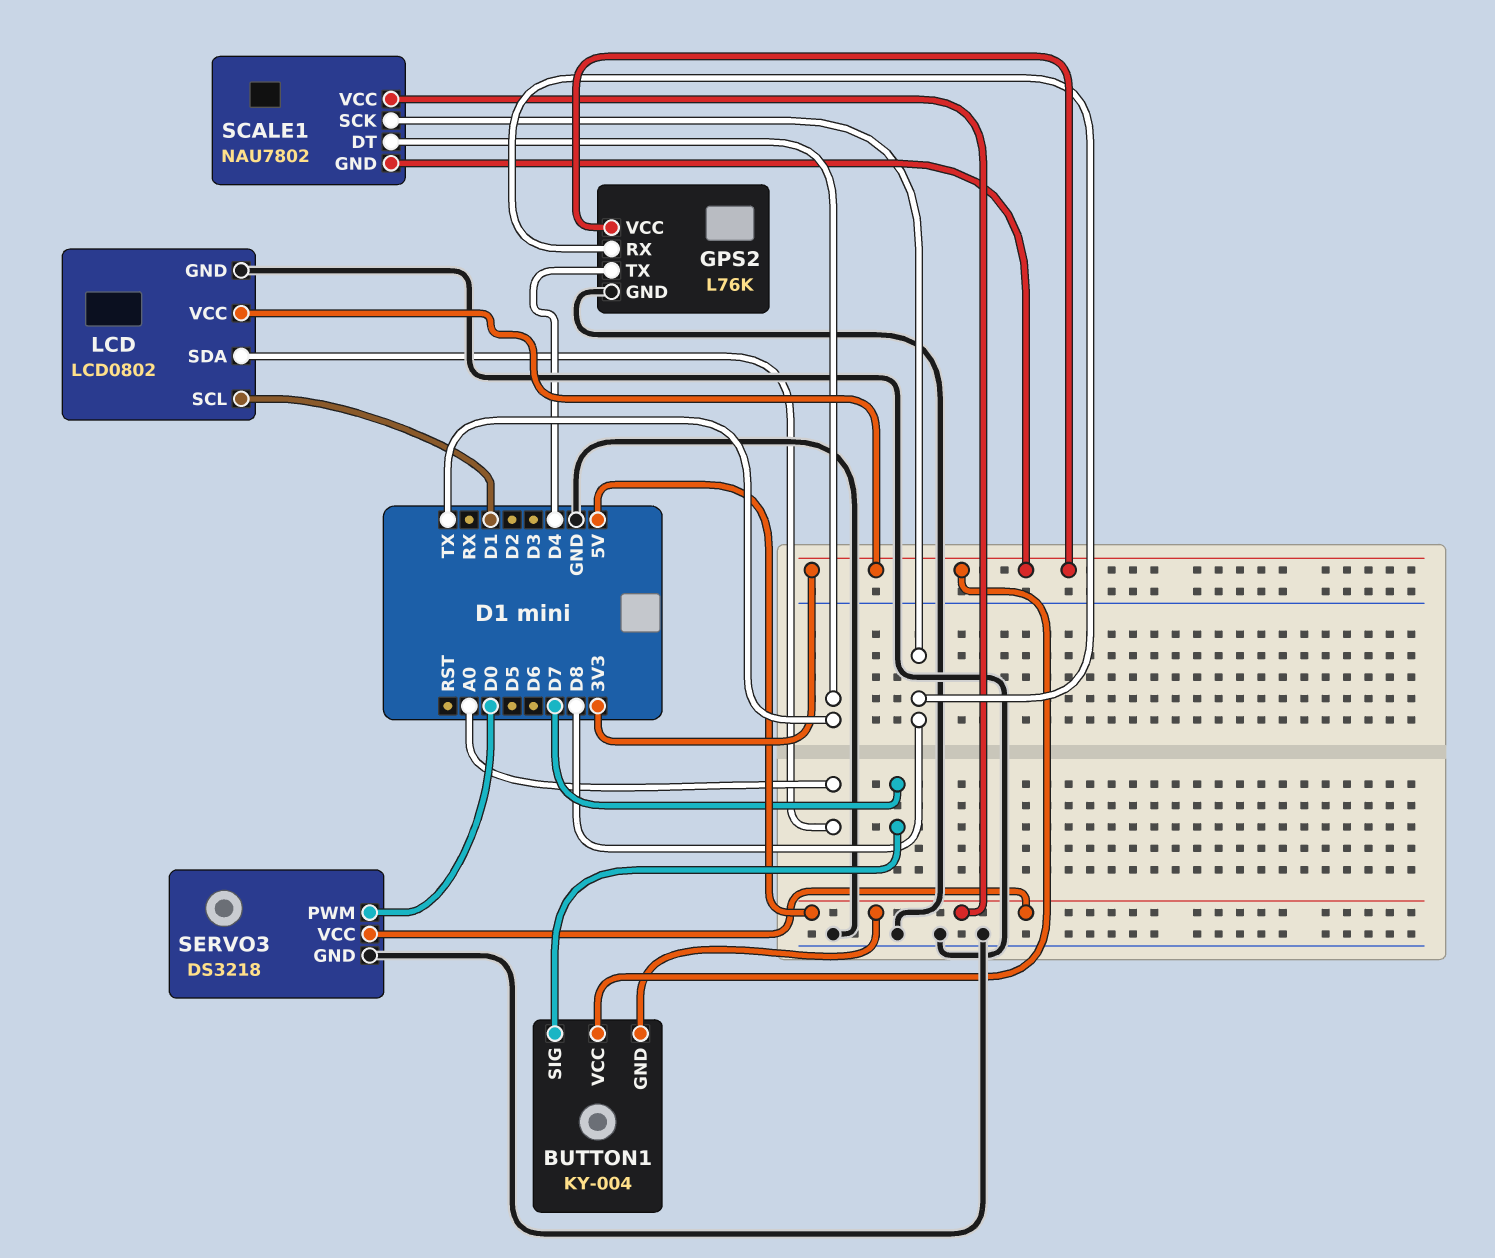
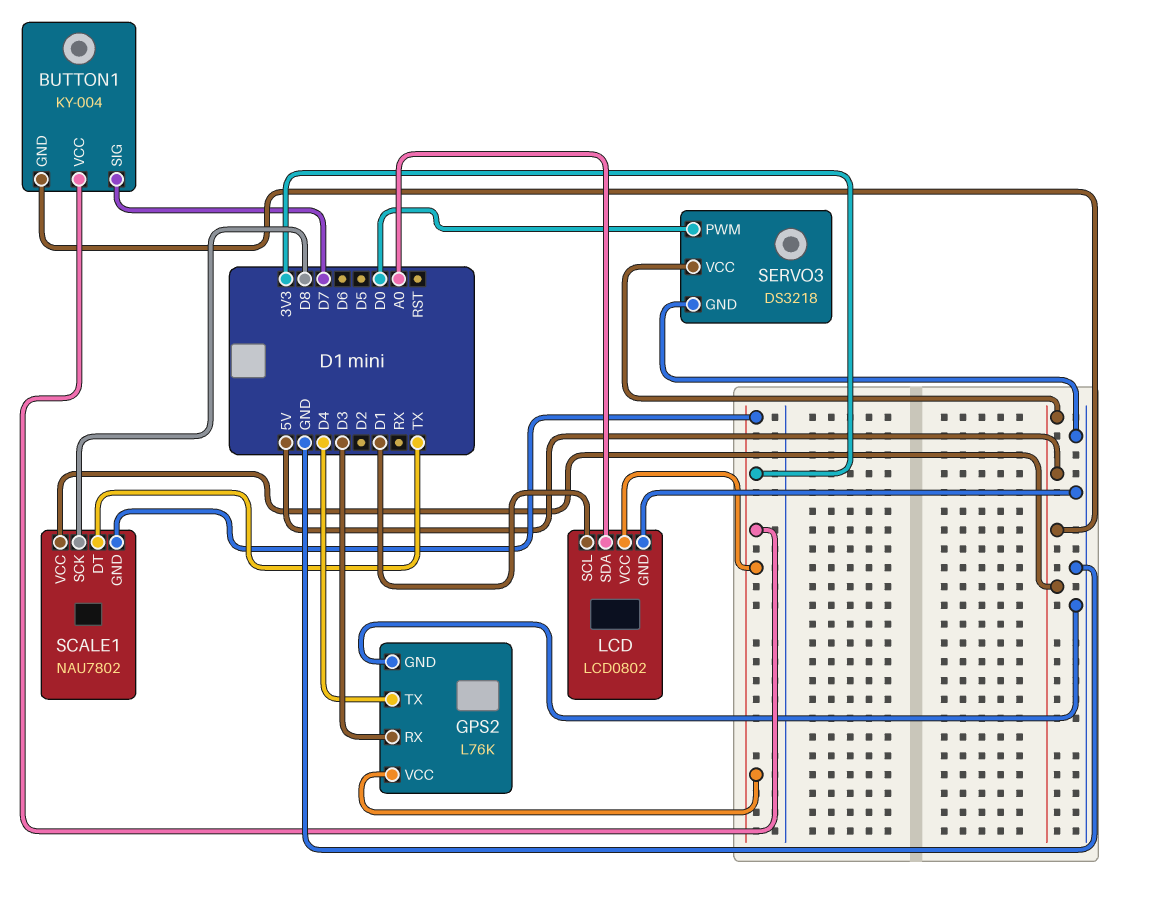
GPS2 pin RX: D8 -> D3

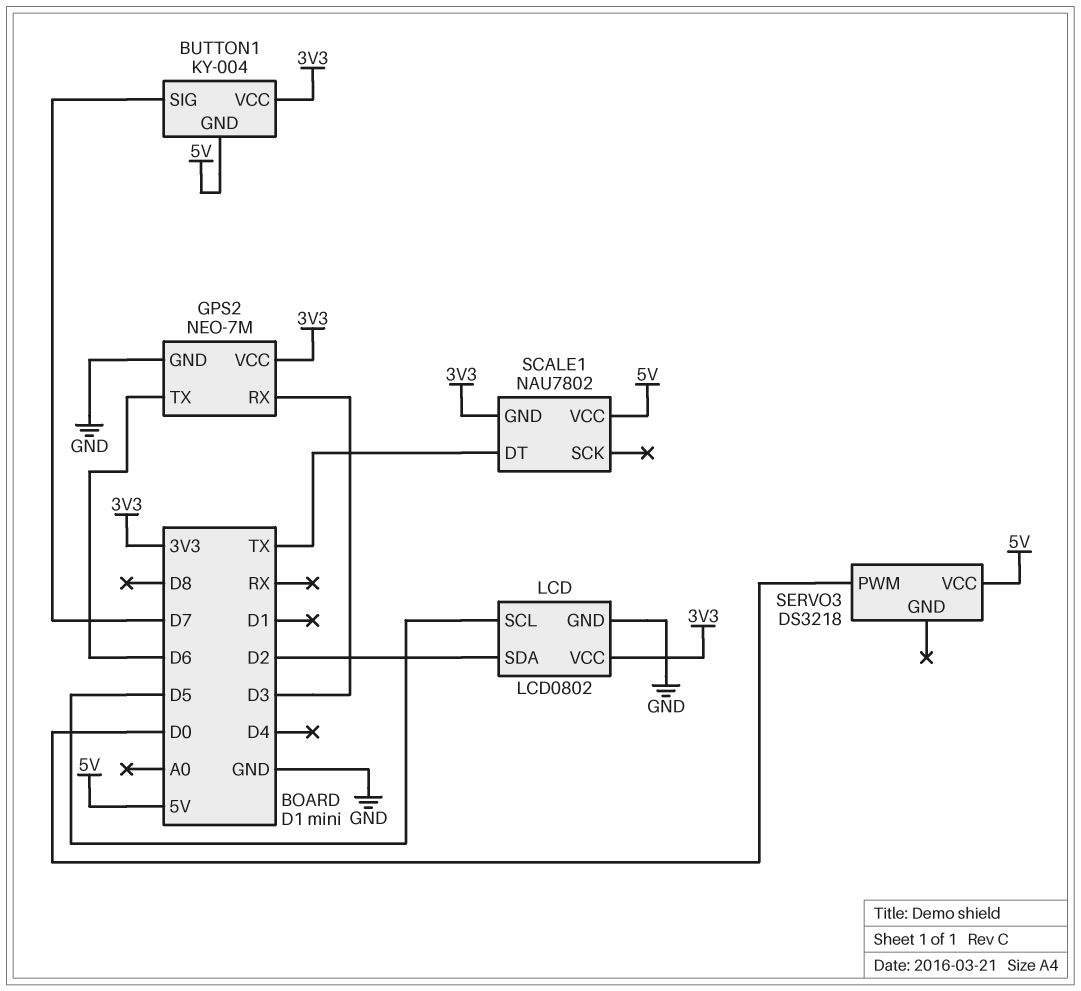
GPS2: L76K -> NEO-7M
GPS2 pin TX: D4 -> D6
LCD pin SCL: D1 -> D5
LCD pin SDA: A0 -> D2
SCALE1 pin SCK: D8 -> none
SERVO3 pin GND: GND -> none

